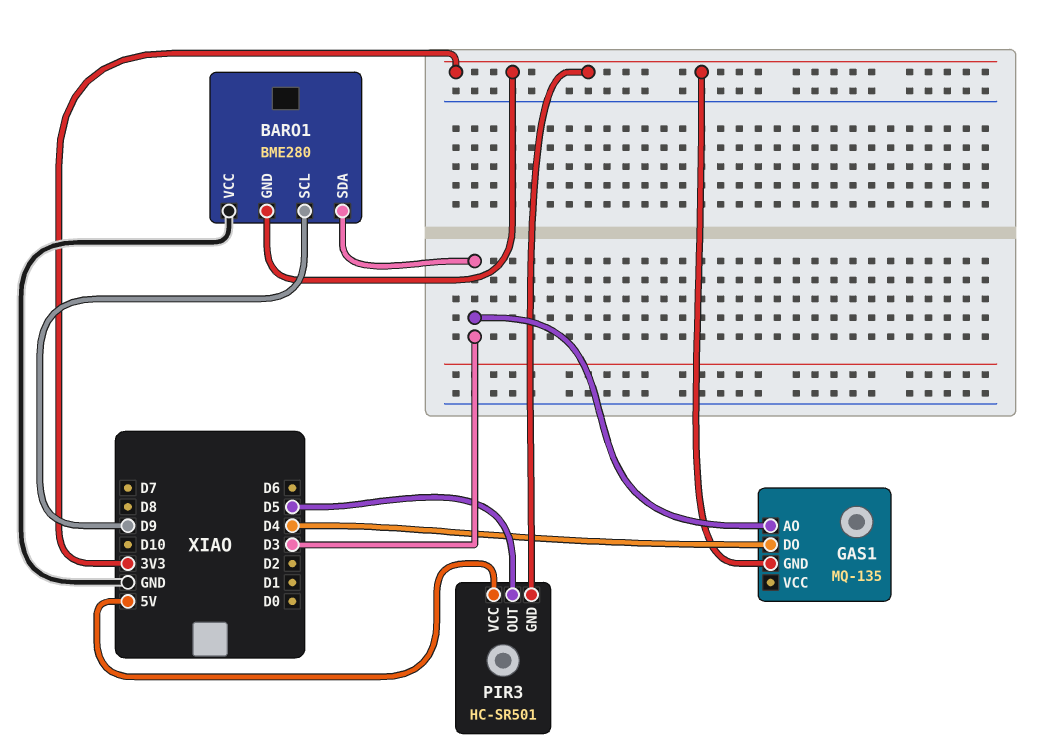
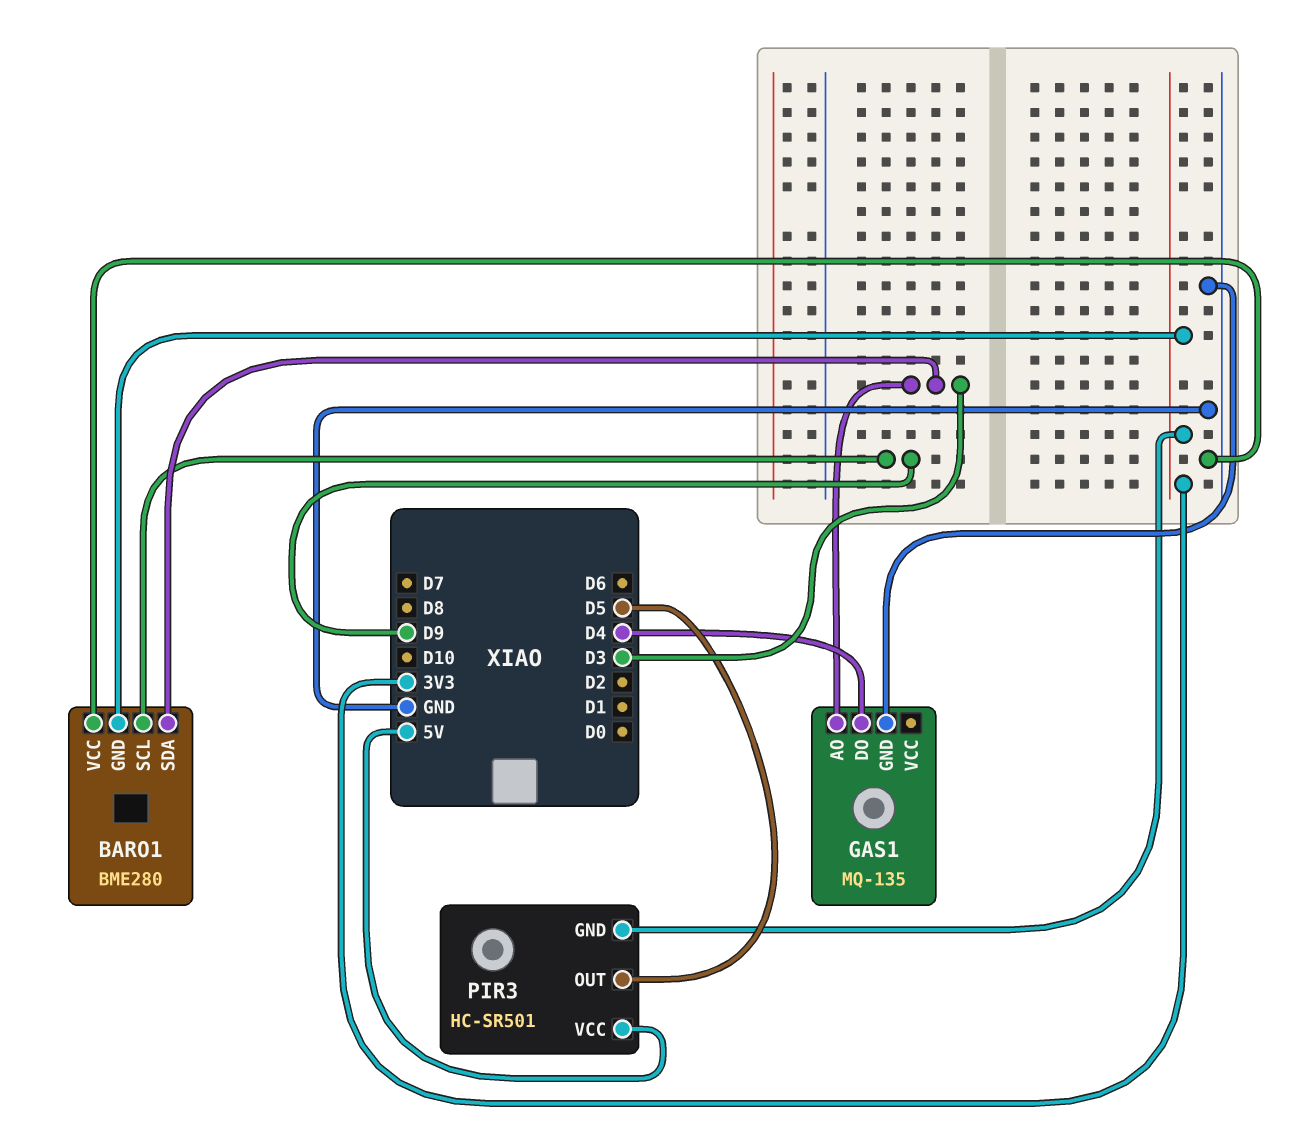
GAS1 pin GND: 3V3 -> GND

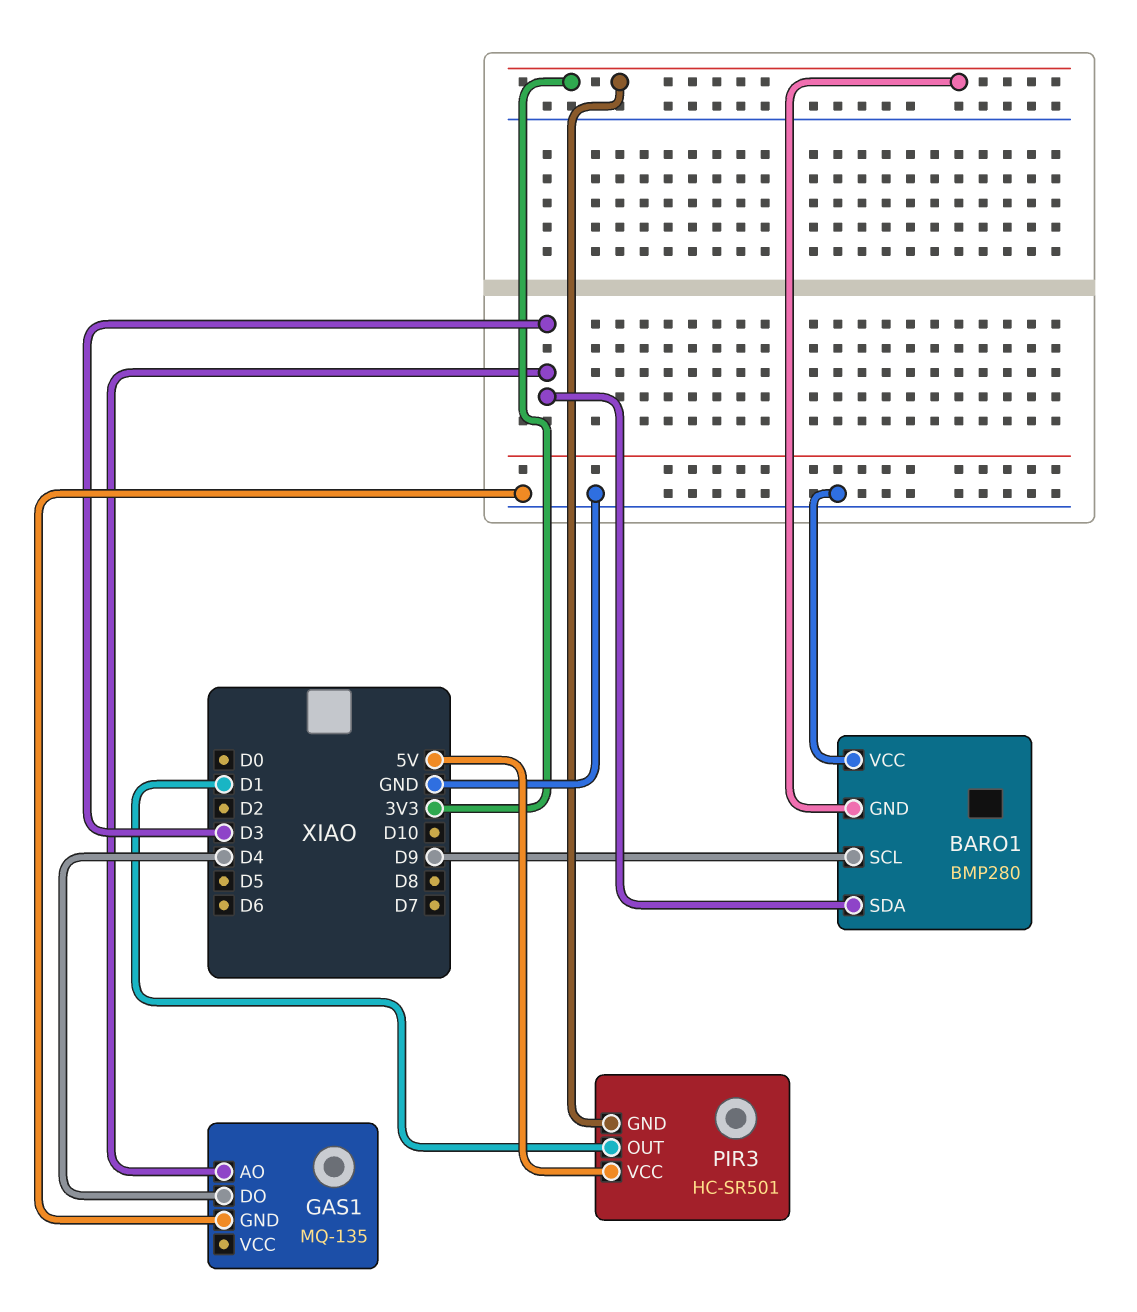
BARO1: BME280 -> BMP280
PIR3 pin OUT: D5 -> D1

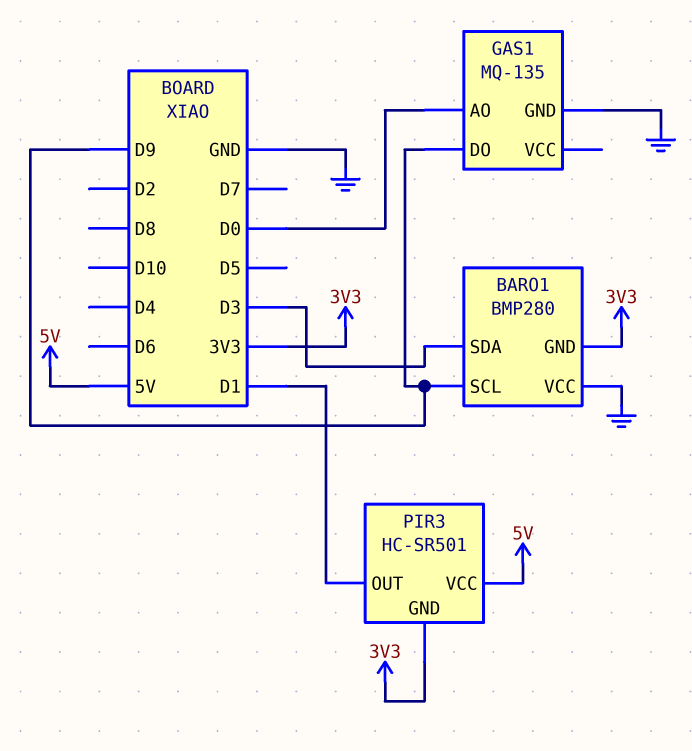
GAS1 pin AO: D3 -> D0
GAS1 pin DO: D4 -> D9

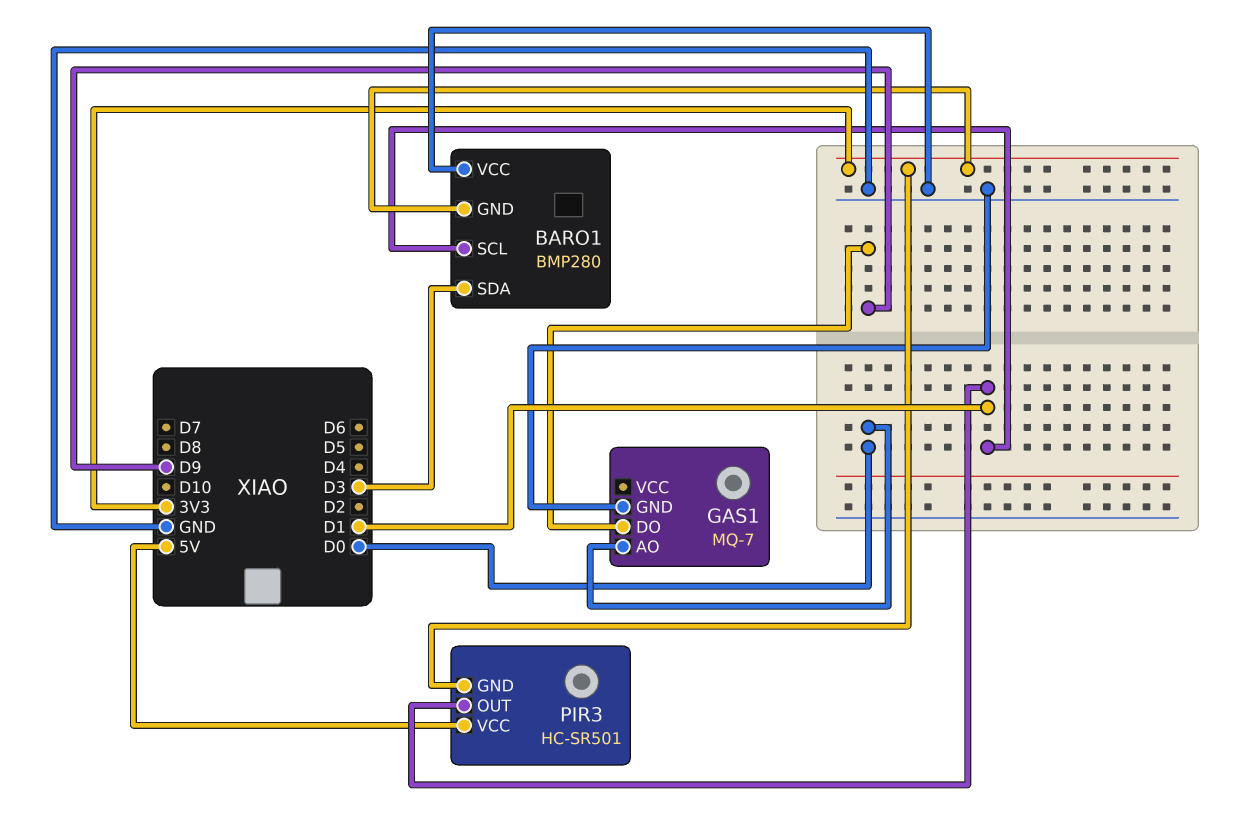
BARO1 pin SCL: D9 -> D1
GAS1: MQ-135 -> MQ-7

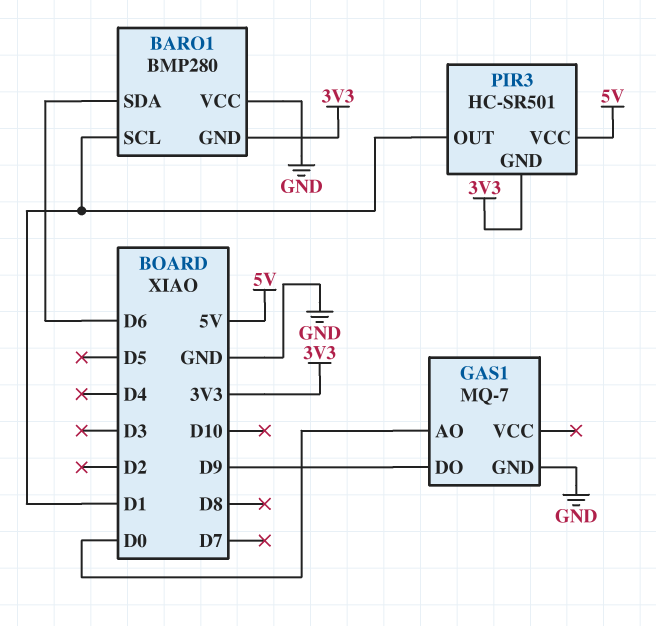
BARO1 pin SDA: D3 -> D6

